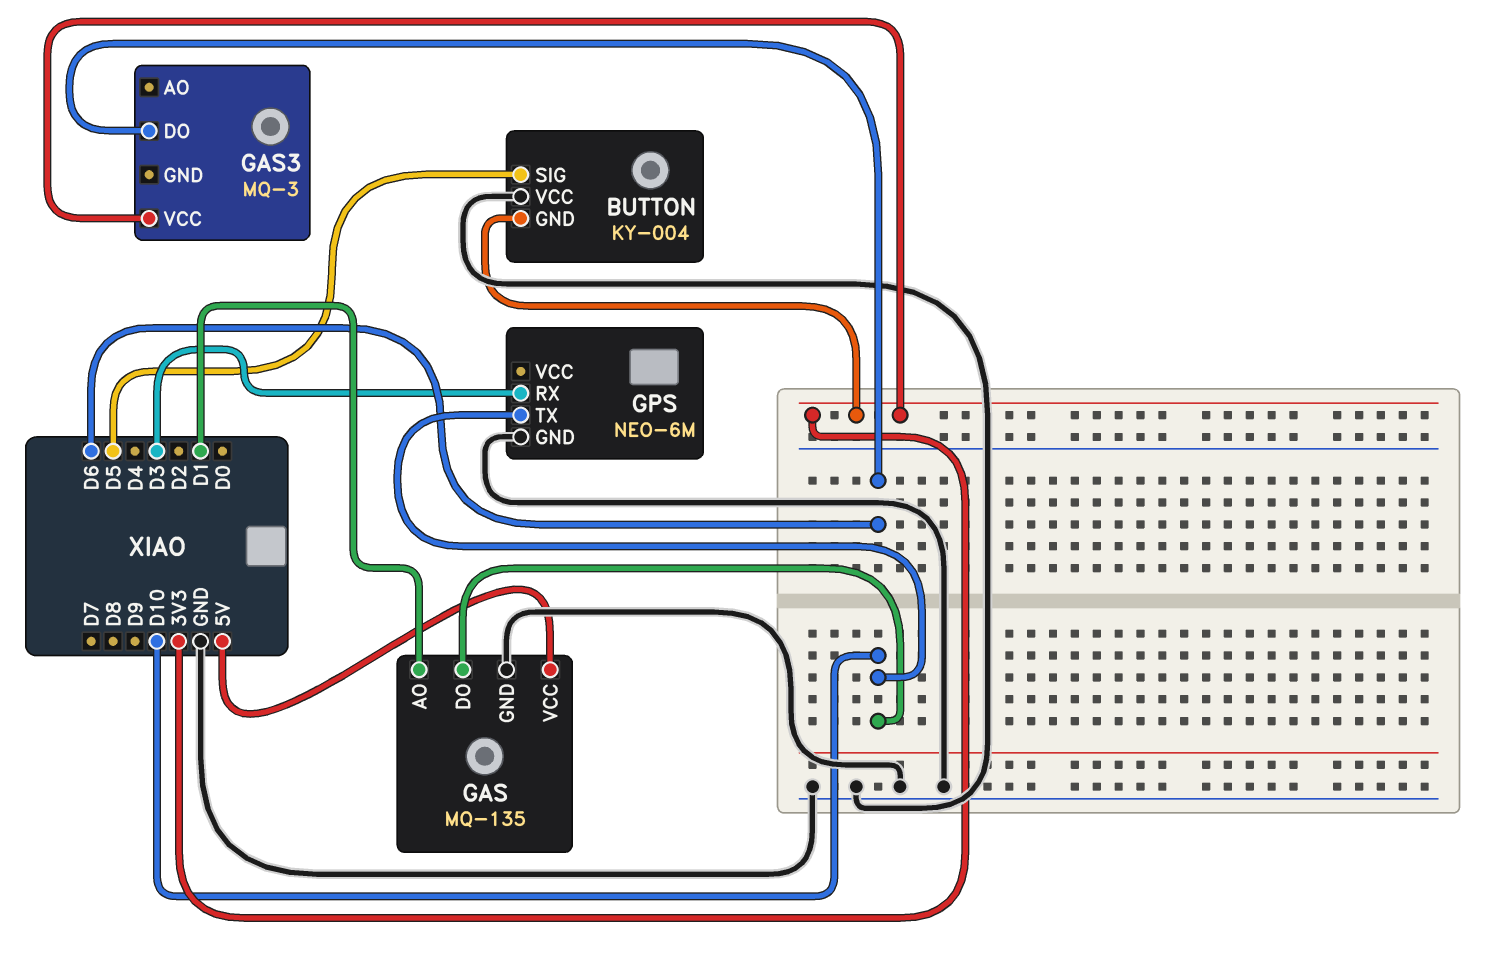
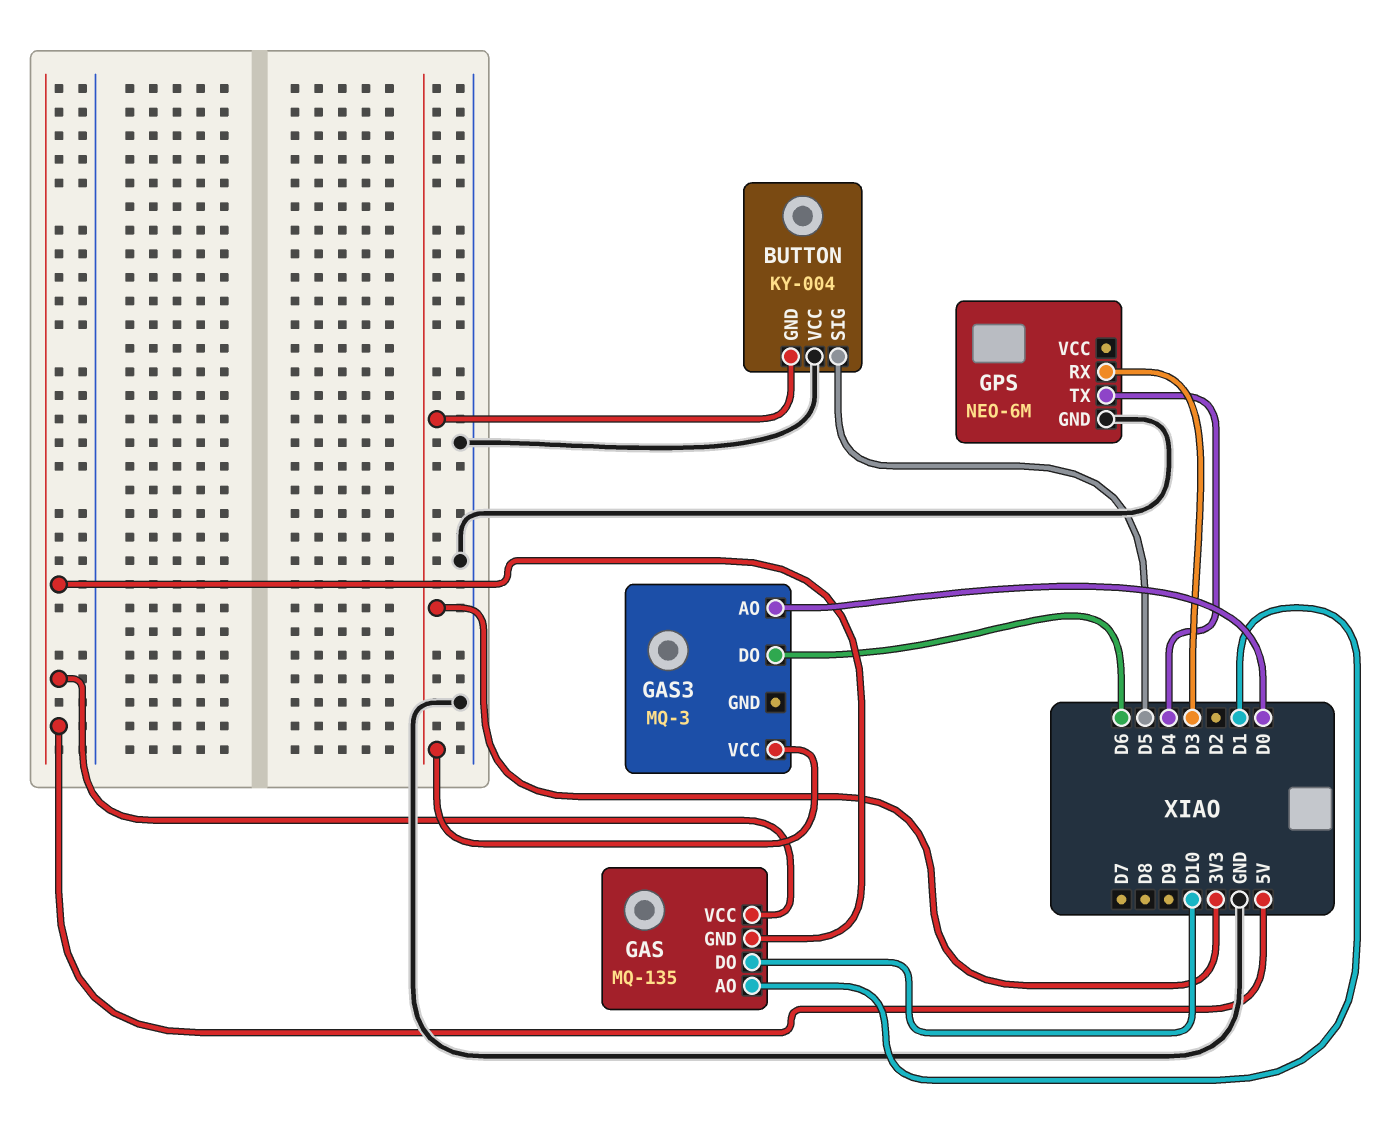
GAS pin GND: GND -> 5V
GAS3 pin AO: none -> D0
GPS pin TX: D10 -> D4

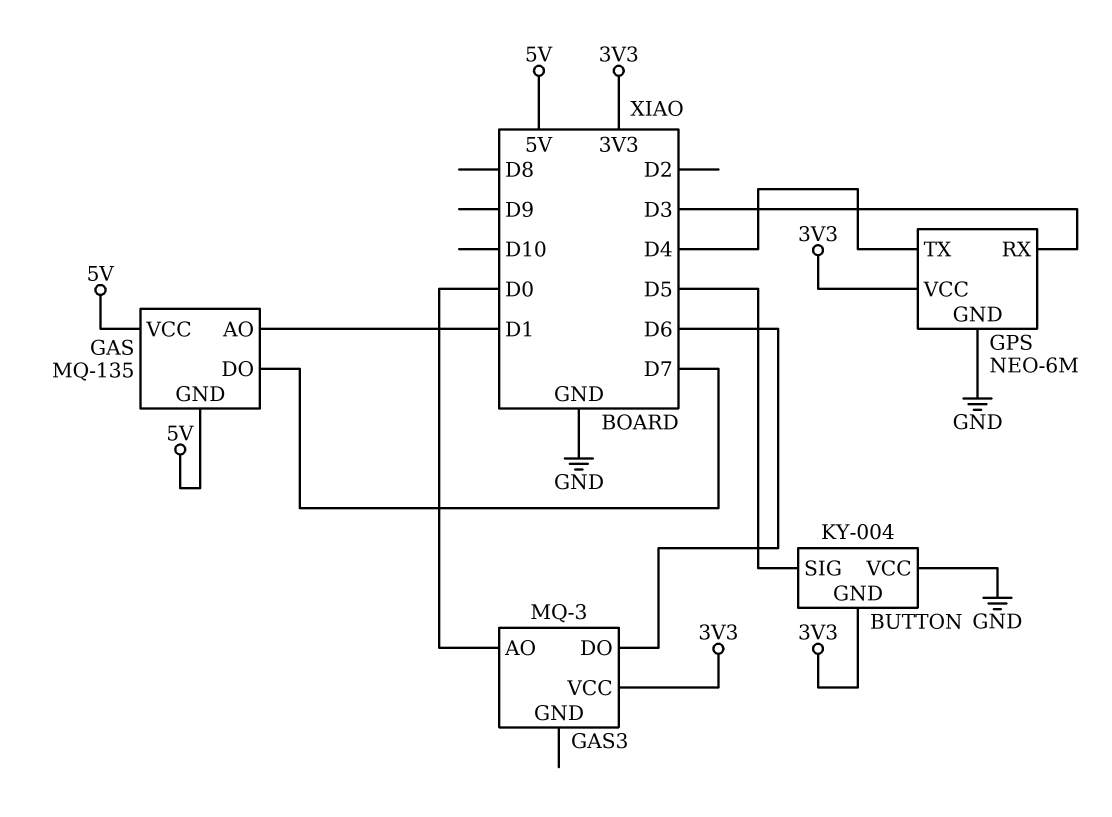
GAS pin DO: D10 -> D7
GPS pin VCC: none -> 3V3

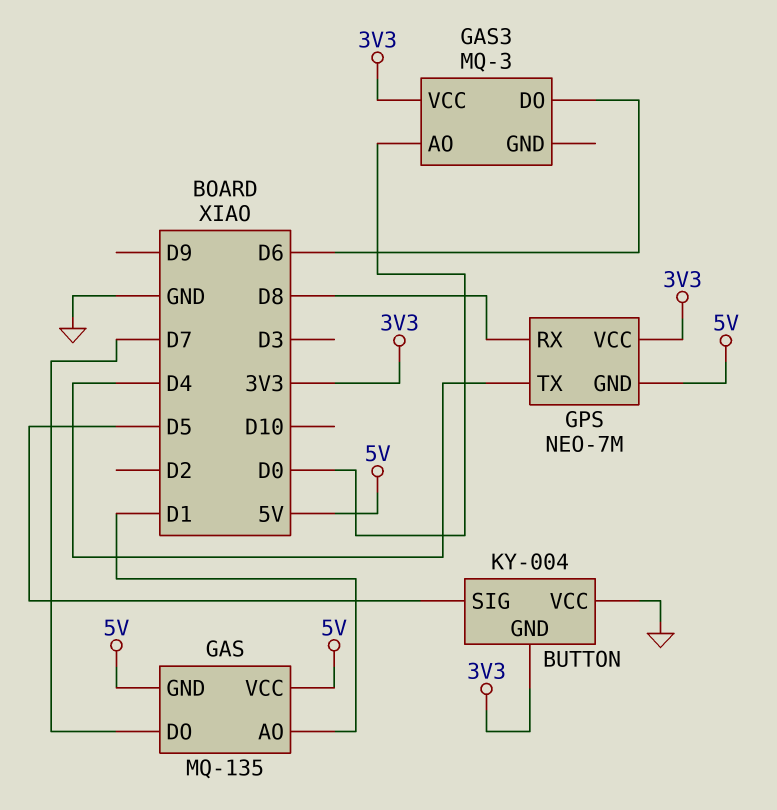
GPS: NEO-6M -> NEO-7M
GPS pin GND: GND -> 5V
GPS pin RX: D3 -> D8

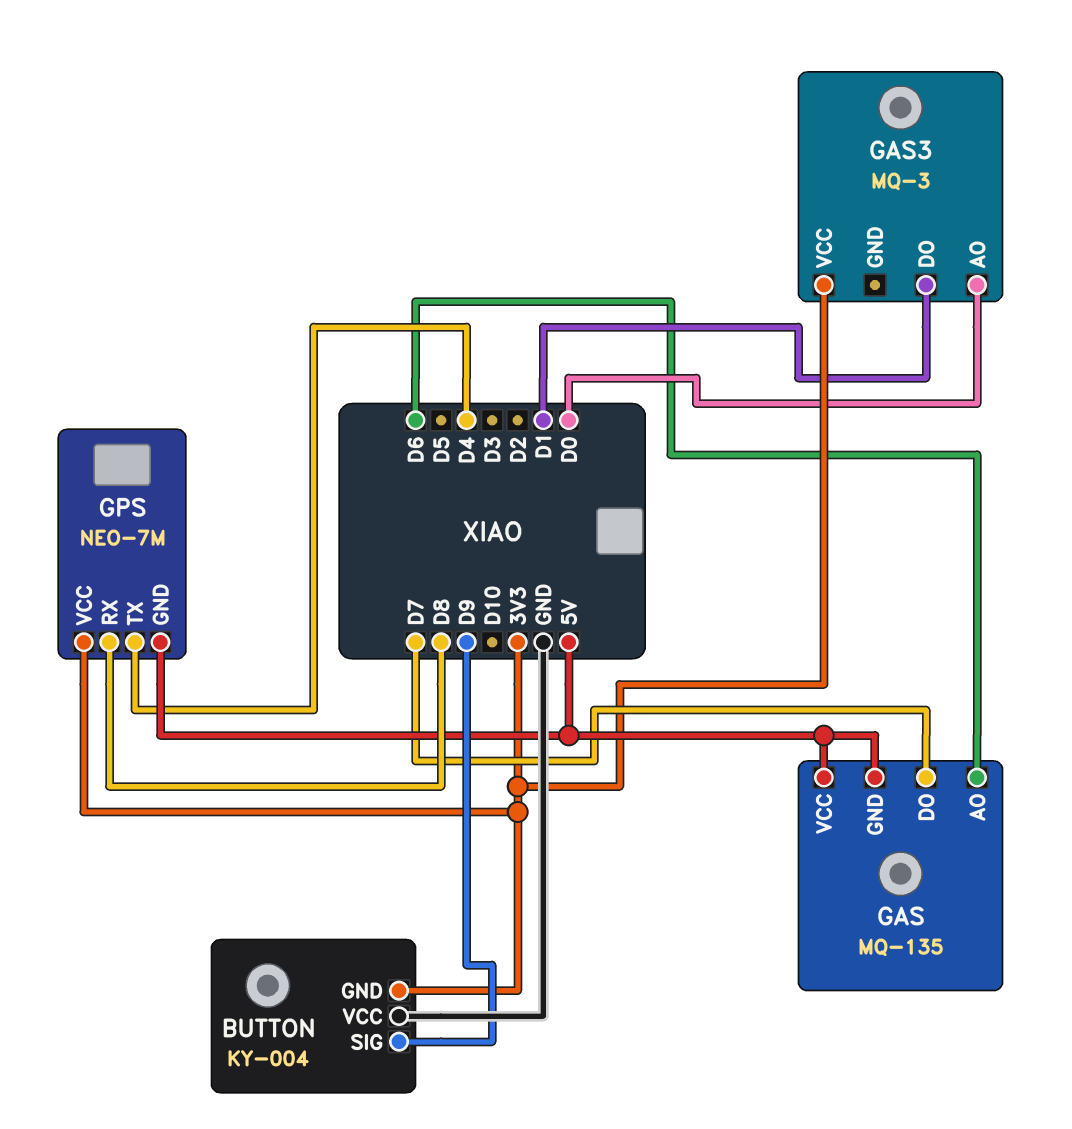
BUTTON pin SIG: D5 -> D9
GAS pin AO: D1 -> D6
GAS3 pin DO: D6 -> D1

